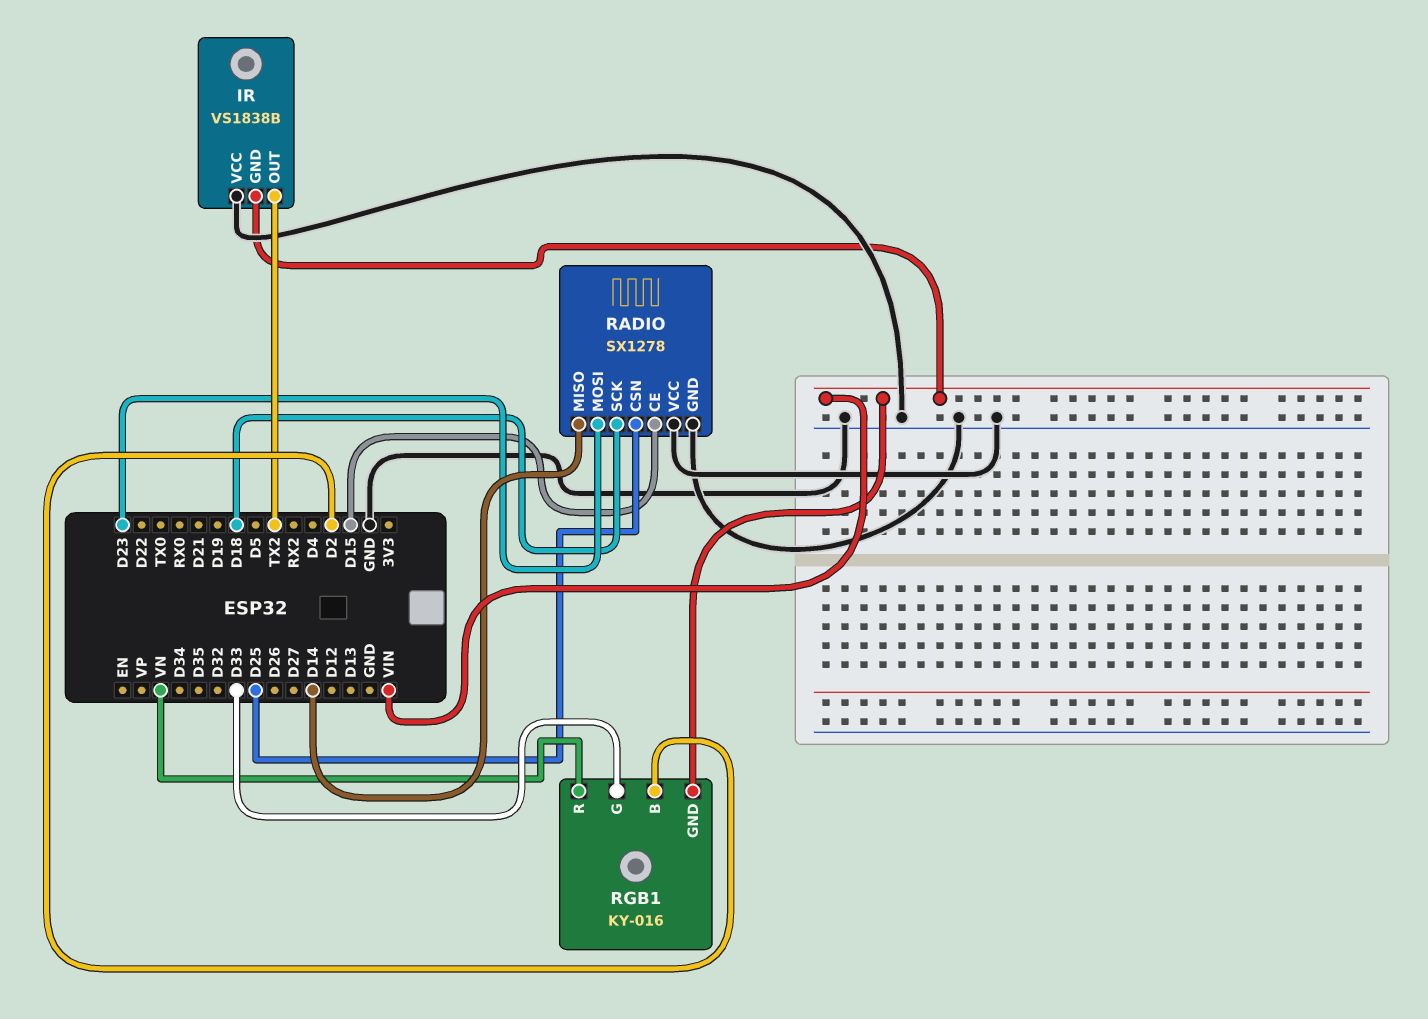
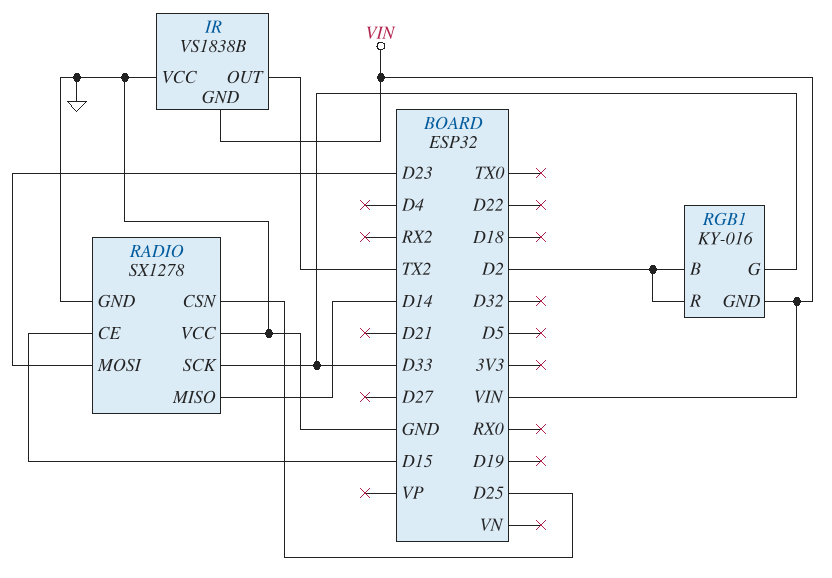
RADIO pin SCK: D18 -> D33
RGB1 pin R: VN -> D2

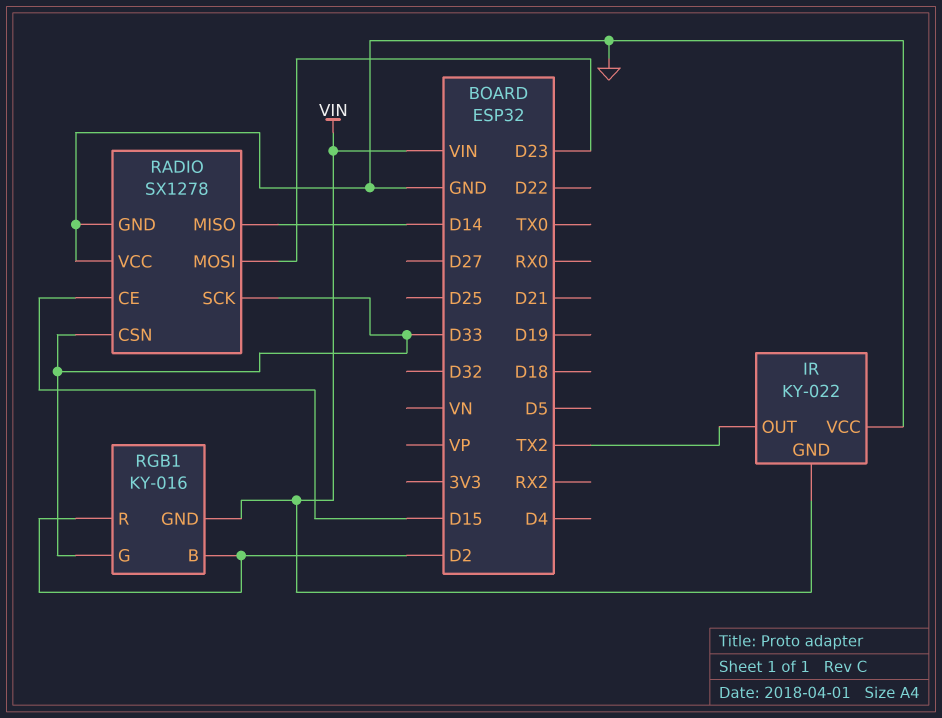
IR: VS1838B -> KY-022
RADIO pin CSN: D25 -> D33

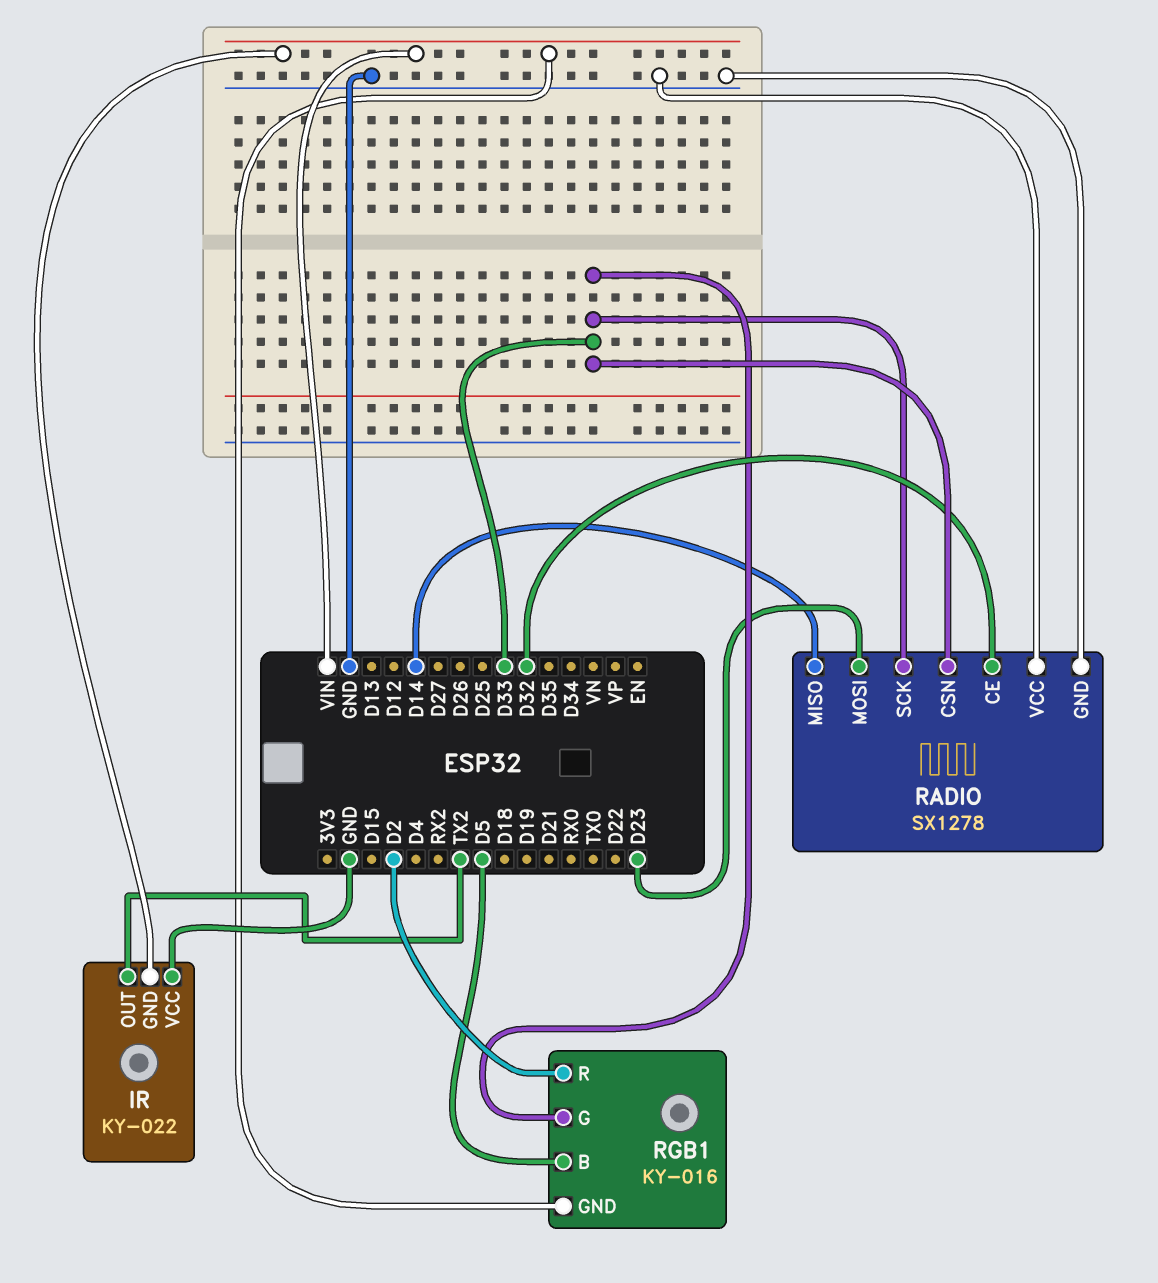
RADIO pin CE: D15 -> D32
RGB1 pin B: D2 -> D5

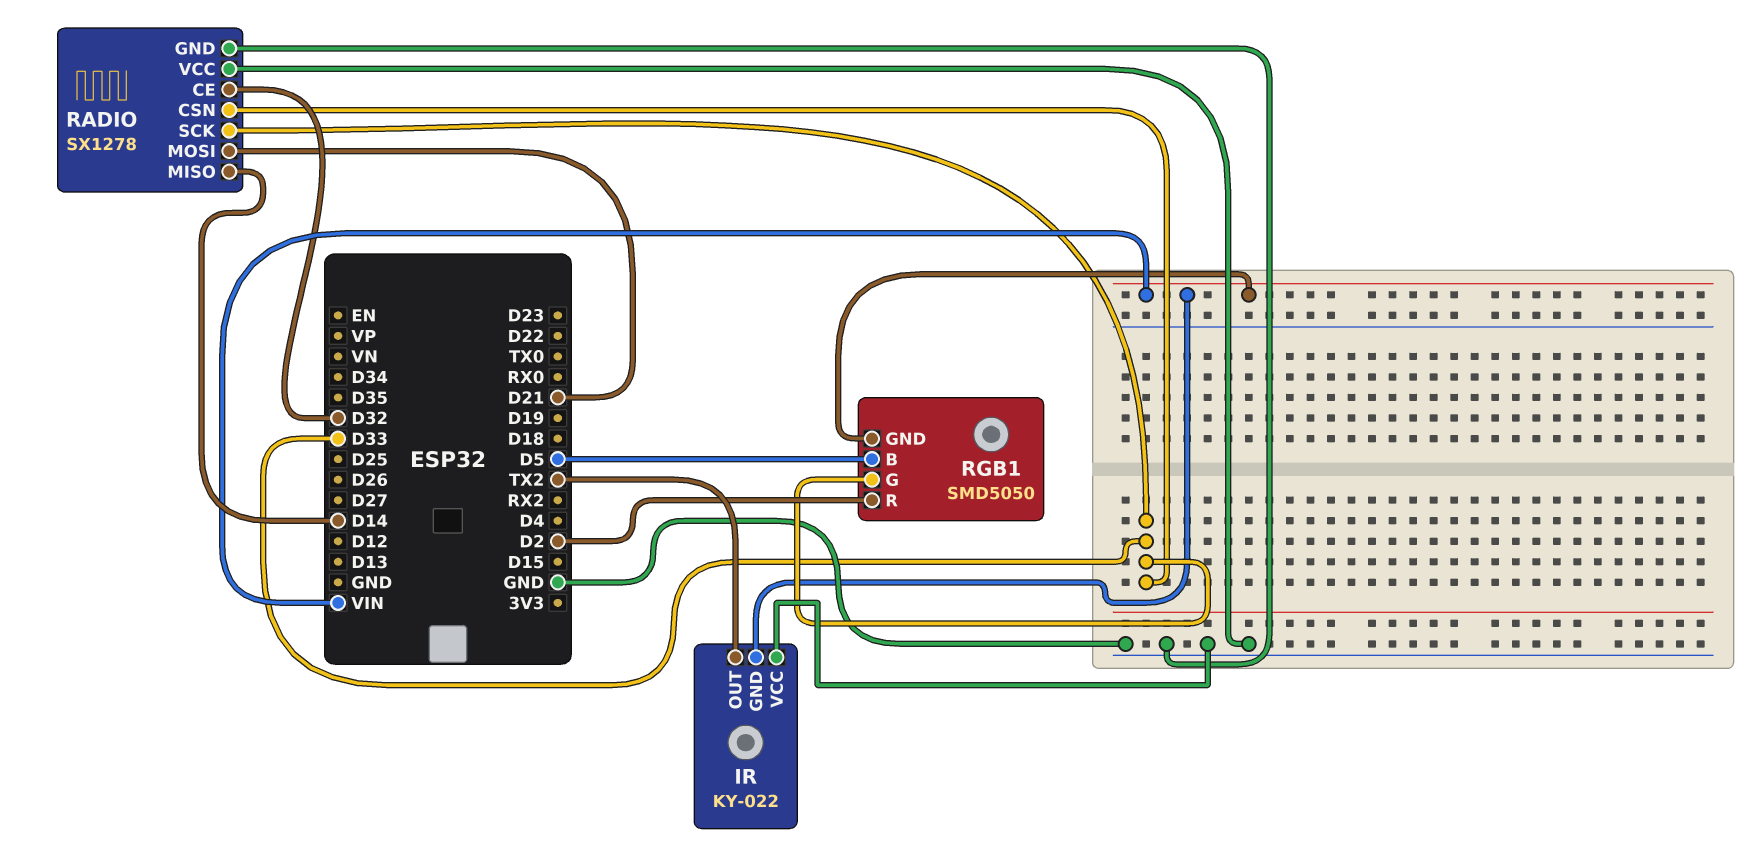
RADIO pin MOSI: D23 -> D21
RGB1: KY-016 -> SMD5050

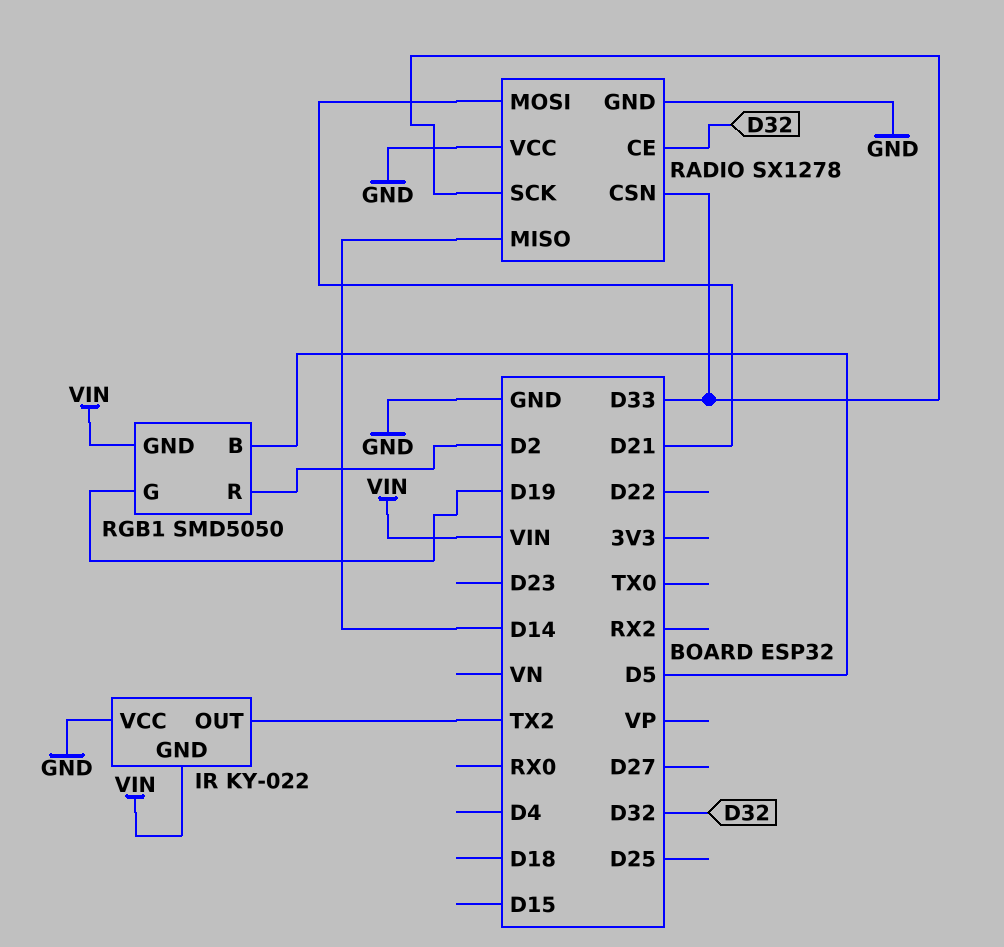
RGB1 pin G: D33 -> D19

